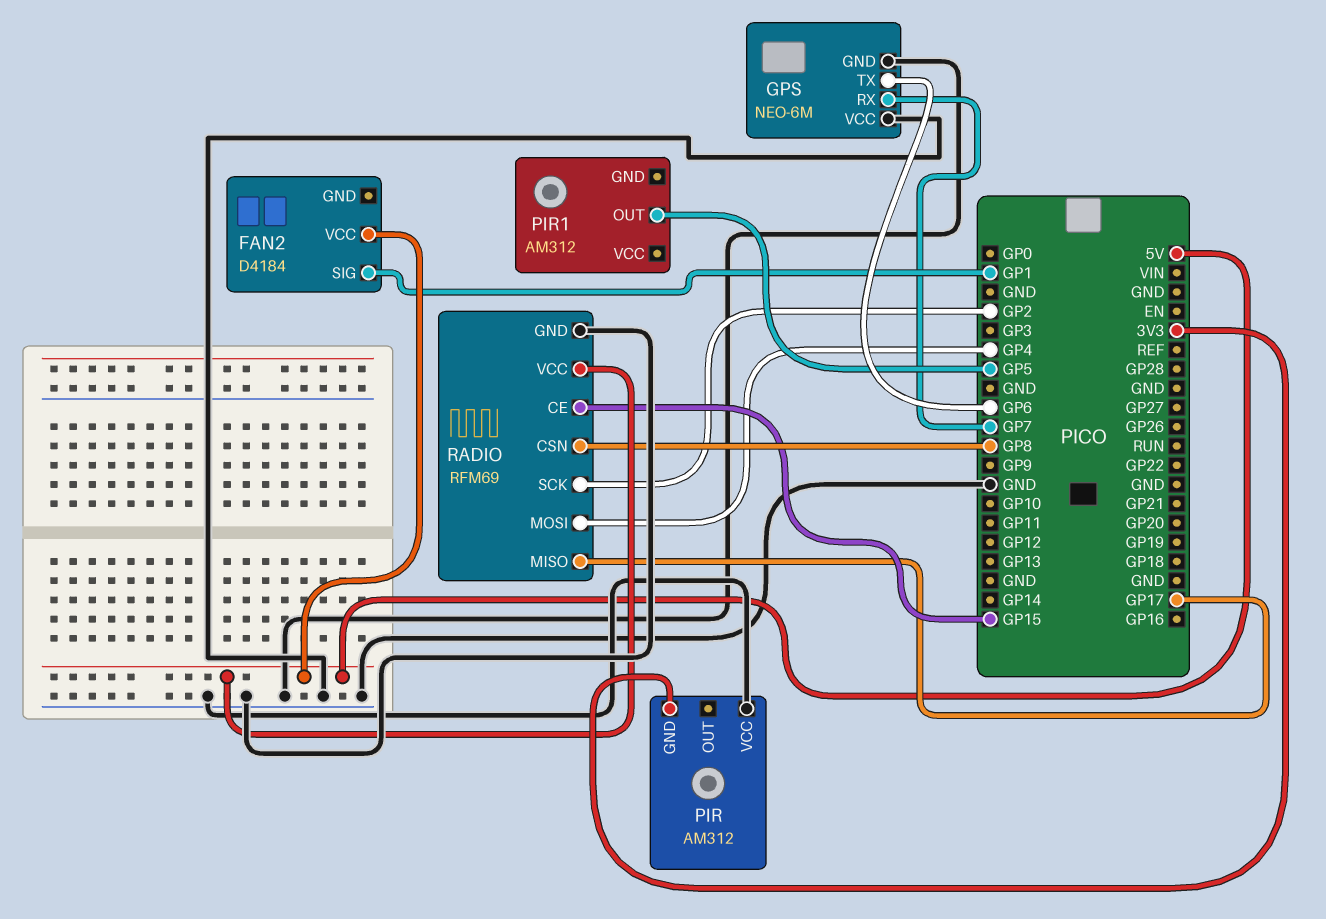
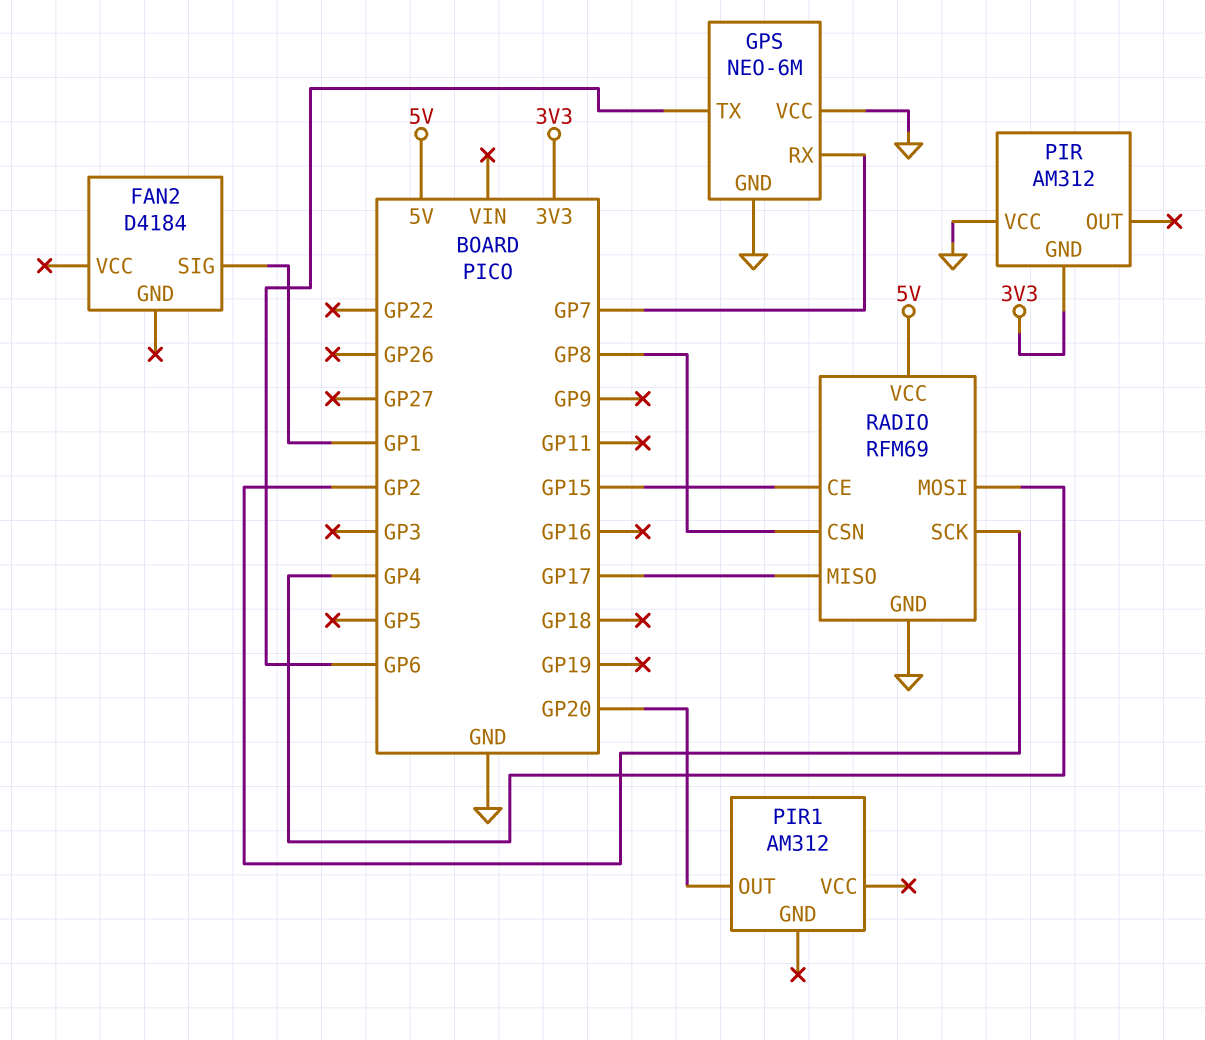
FAN2 pin VCC: 5V -> none
PIR1 pin OUT: GP5 -> GP20

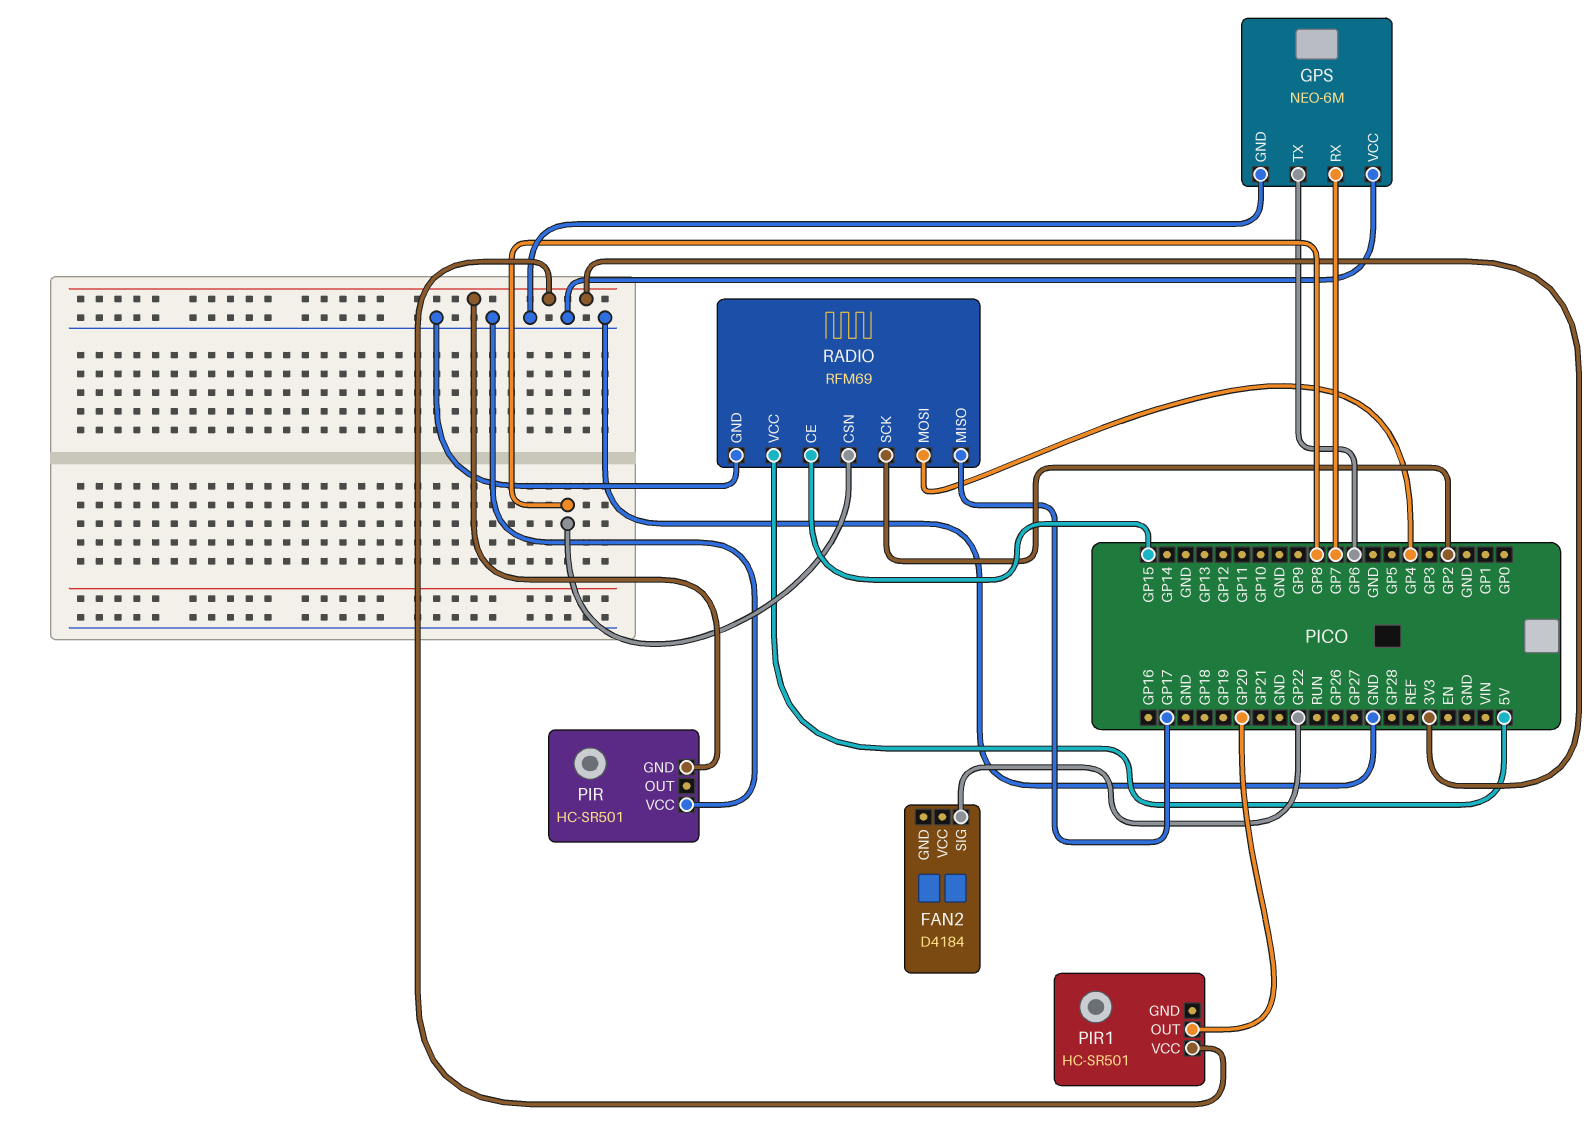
FAN2 pin SIG: GP1 -> GP22
PIR: AM312 -> HC-SR501
PIR1: AM312 -> HC-SR501
PIR1 pin VCC: none -> 3V3

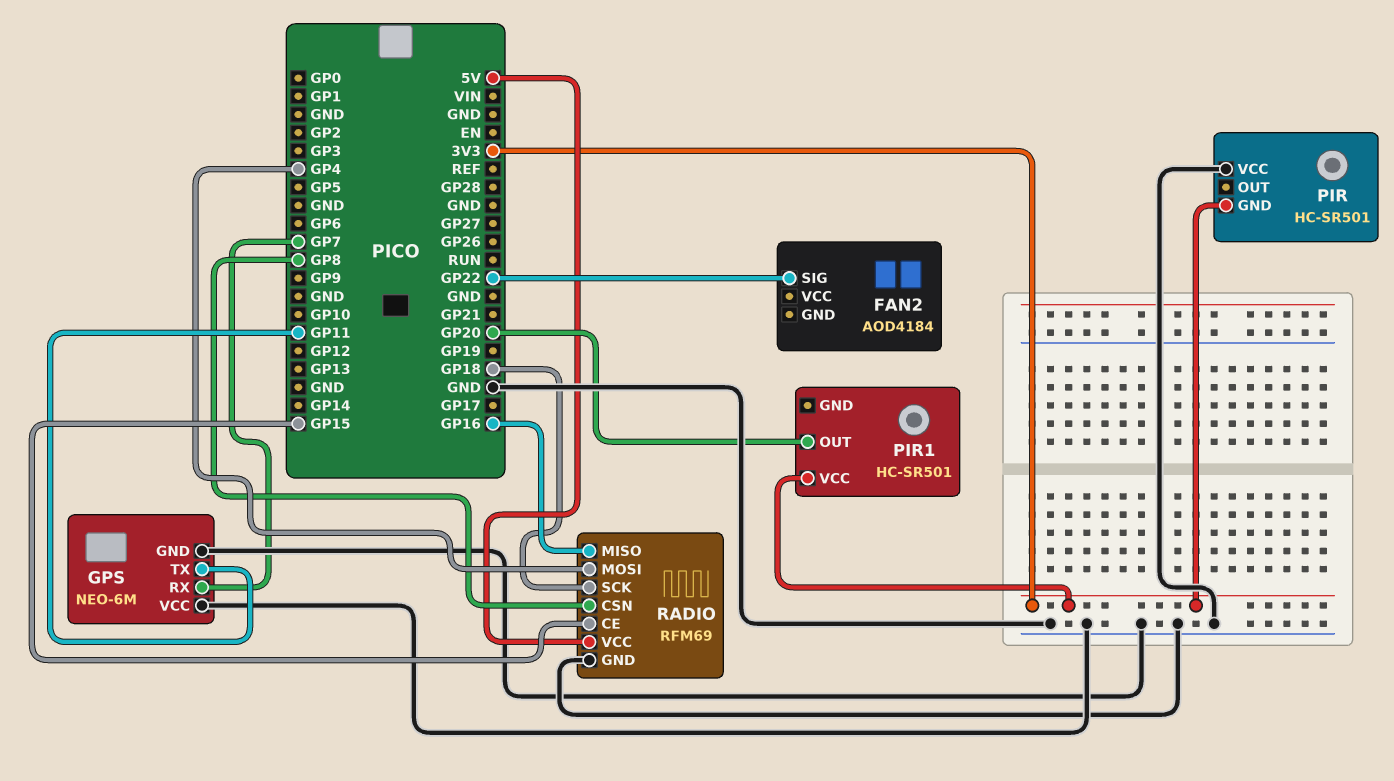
FAN2: D4184 -> AOD4184
GPS pin TX: GP6 -> GP11
RADIO pin MISO: GP17 -> GP16
RADIO pin SCK: GP2 -> GP18

